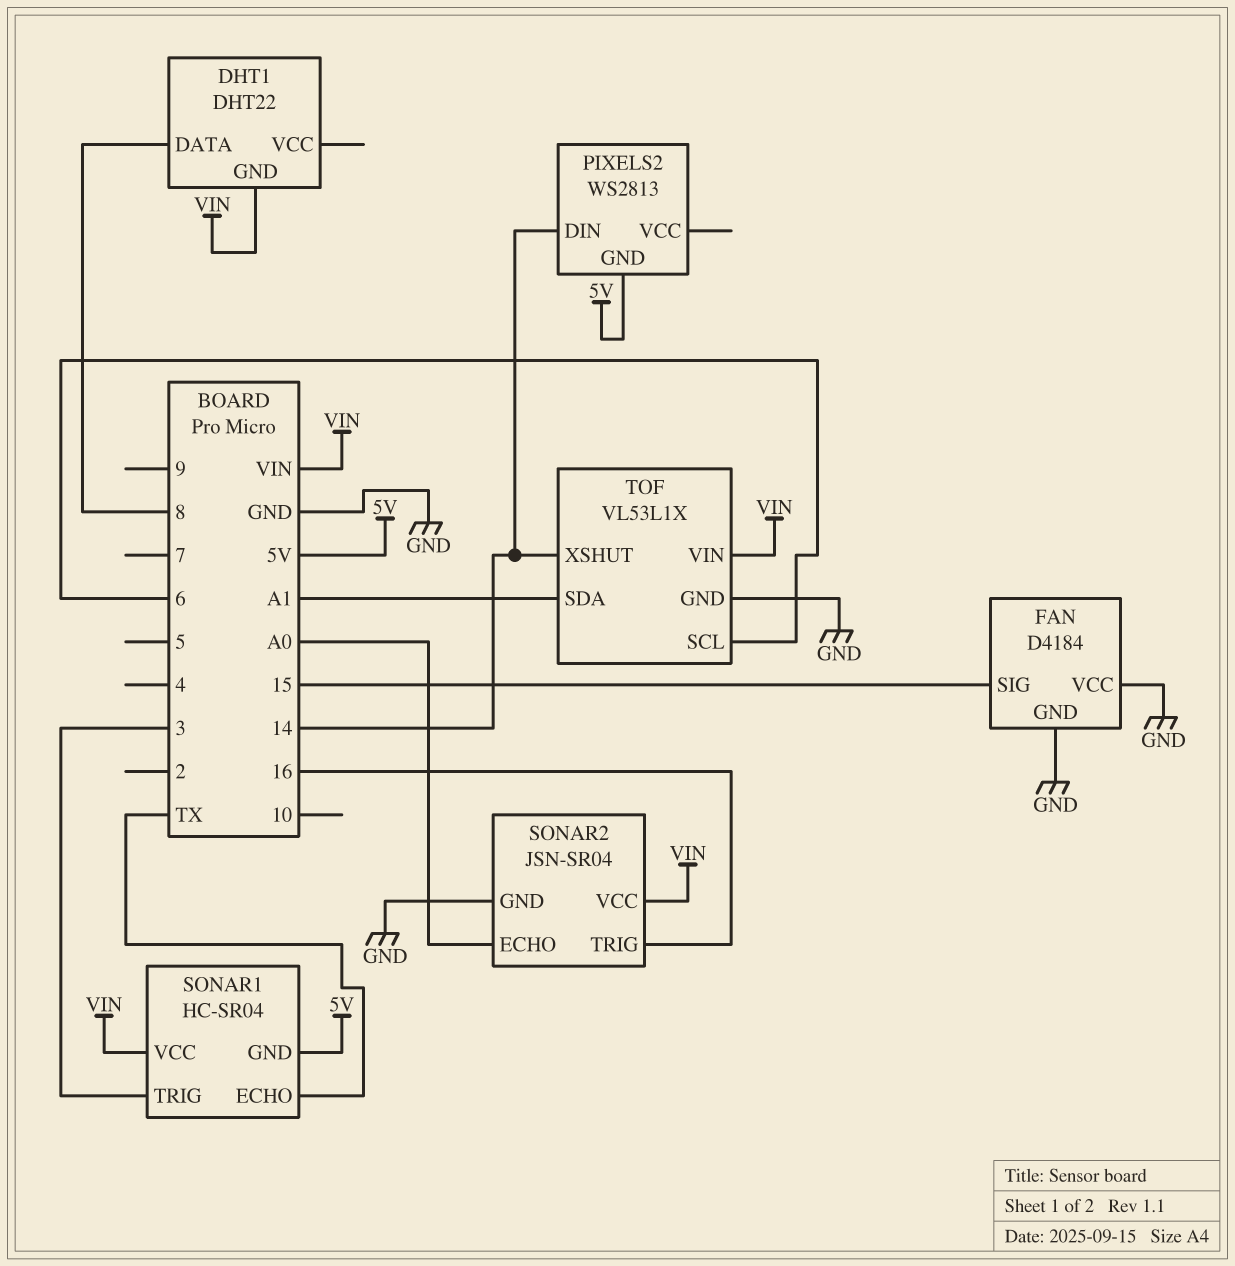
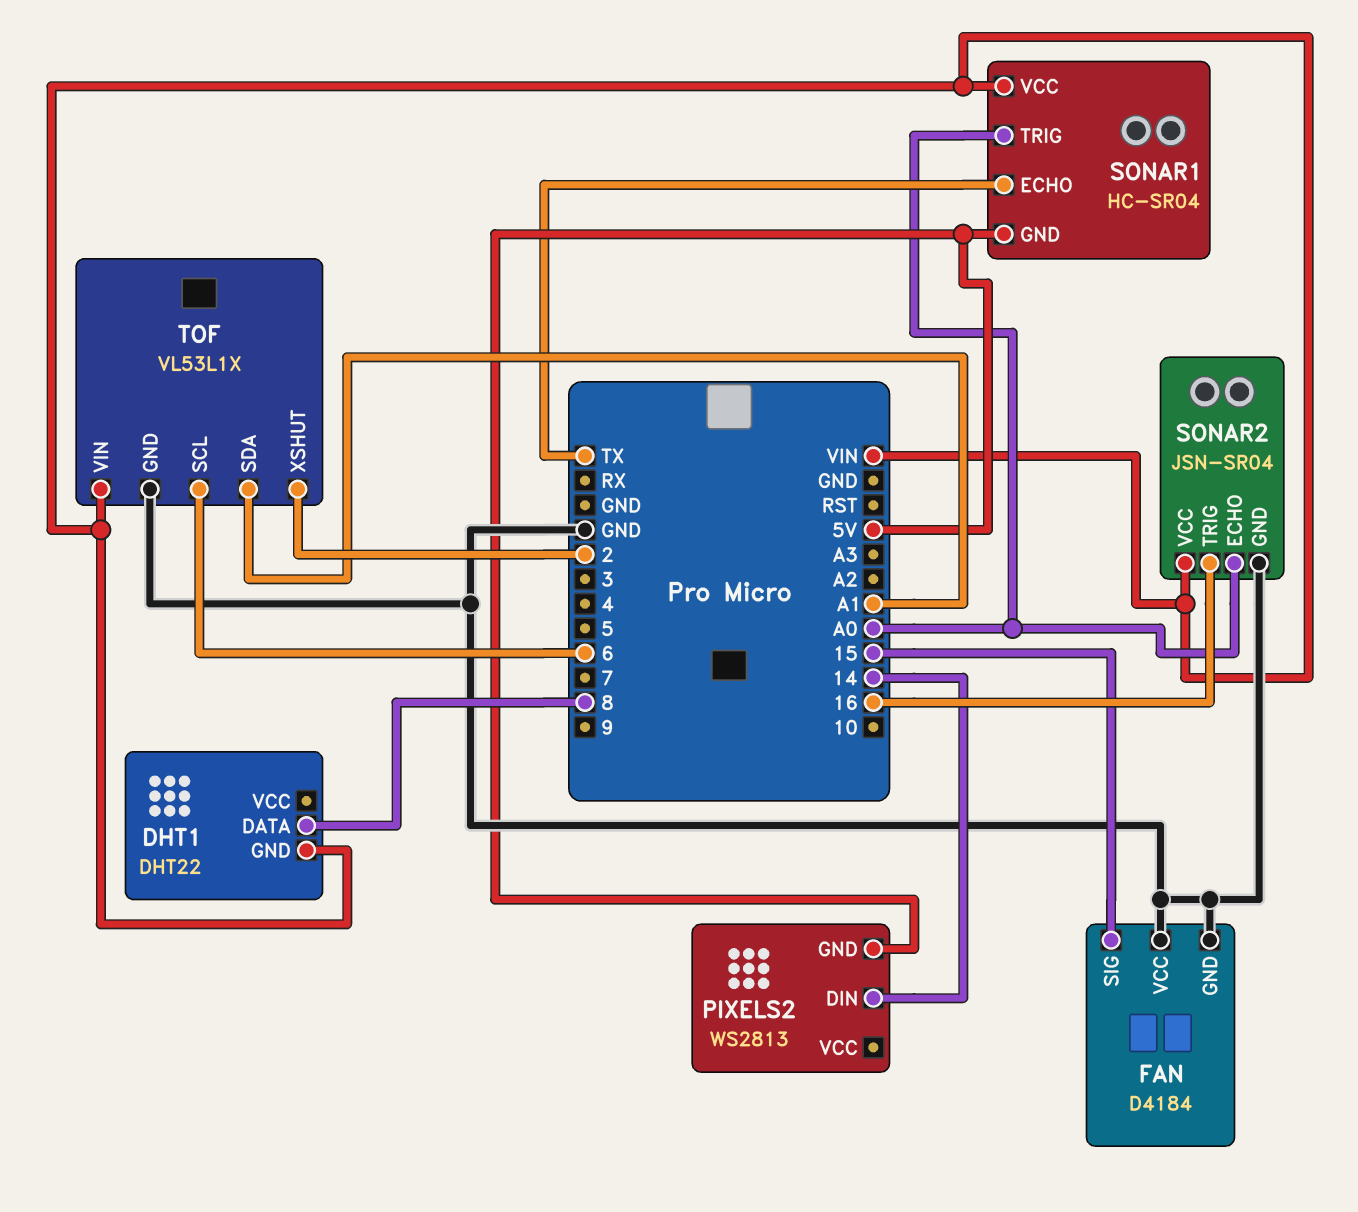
SONAR1 pin TRIG: 3 -> A0
TOF pin XSHUT: 14 -> 2

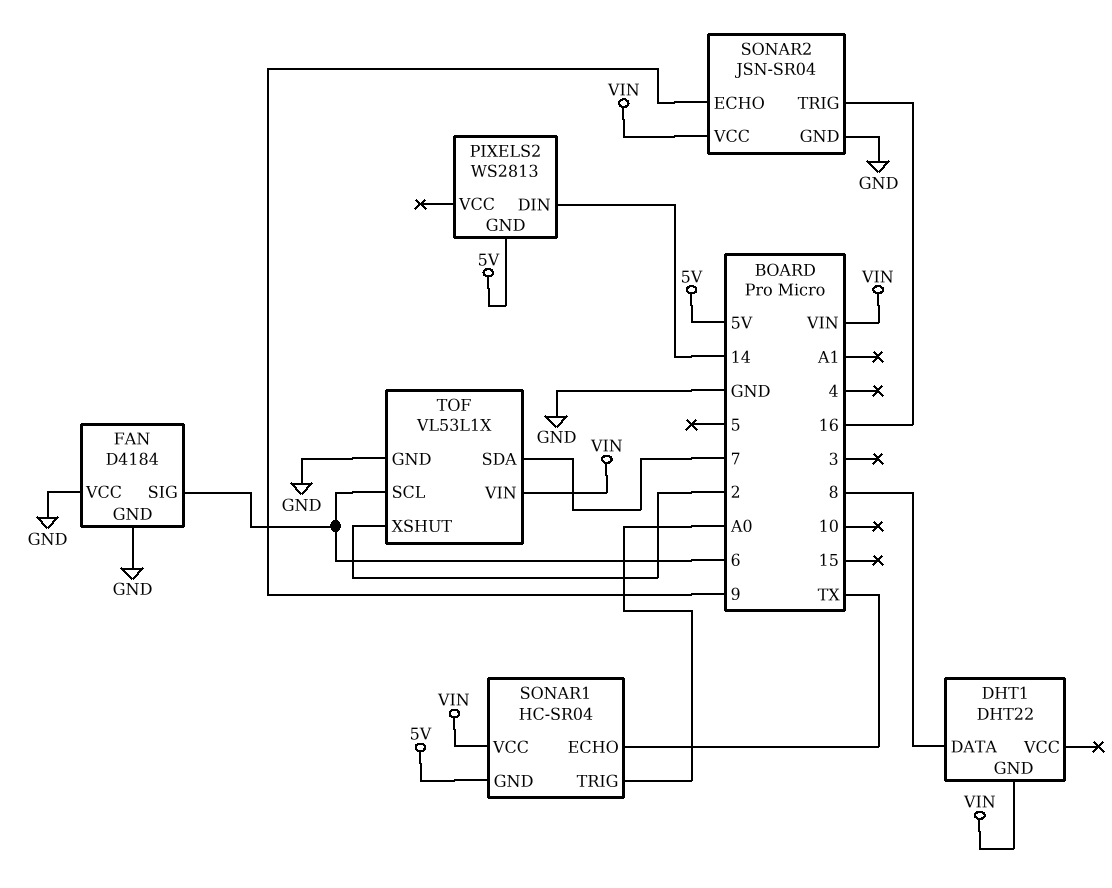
FAN pin SIG: 15 -> 6
SONAR2 pin ECHO: A0 -> 9
TOF pin SDA: A1 -> 7

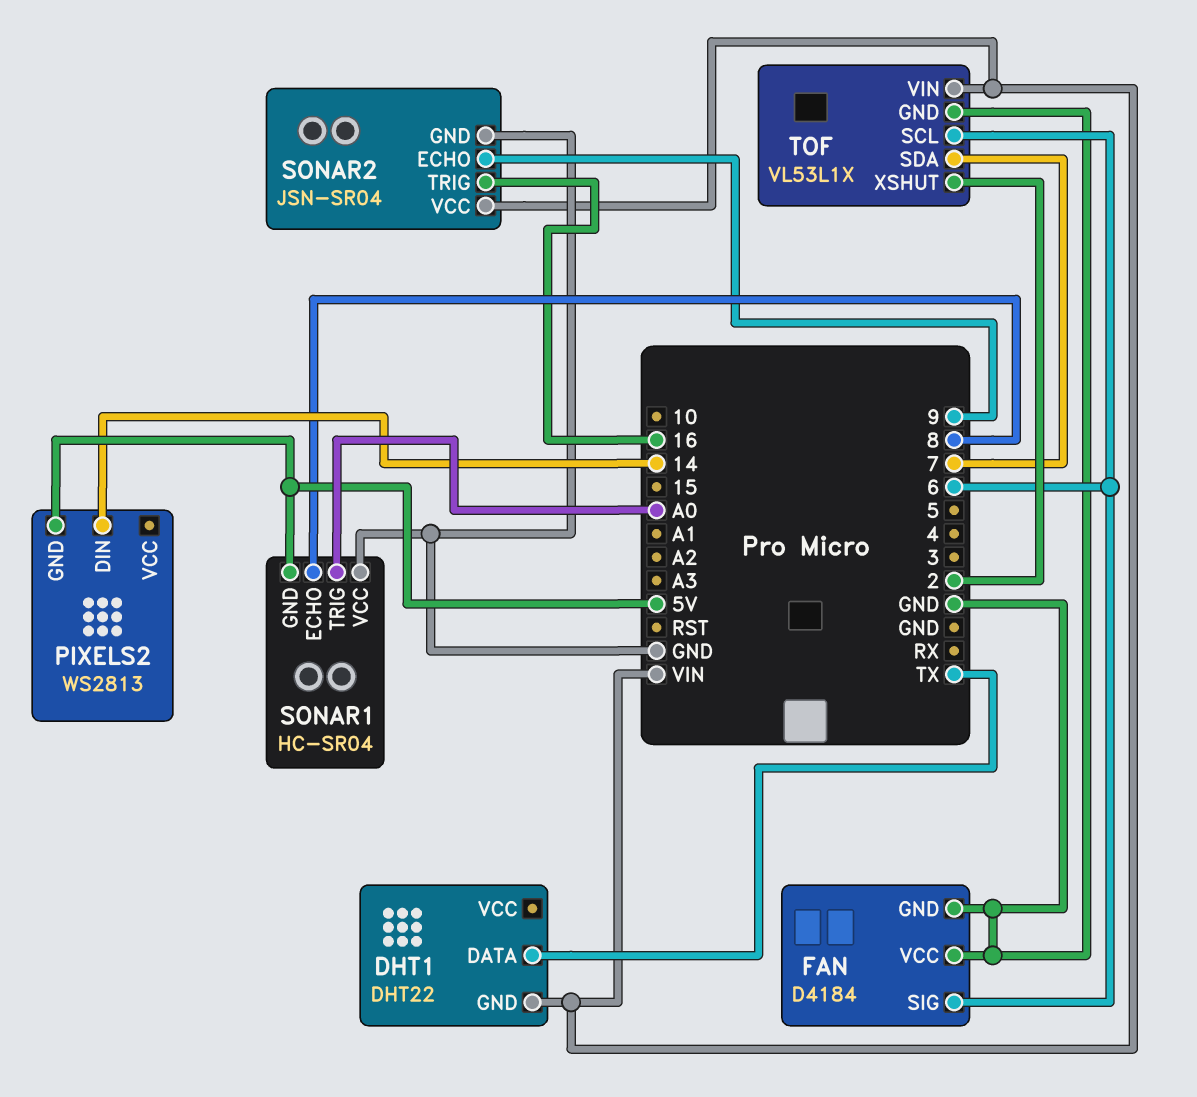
DHT1 pin DATA: 8 -> TX
SONAR1 pin ECHO: TX -> 8
SONAR1 pin VCC: VIN -> GND

